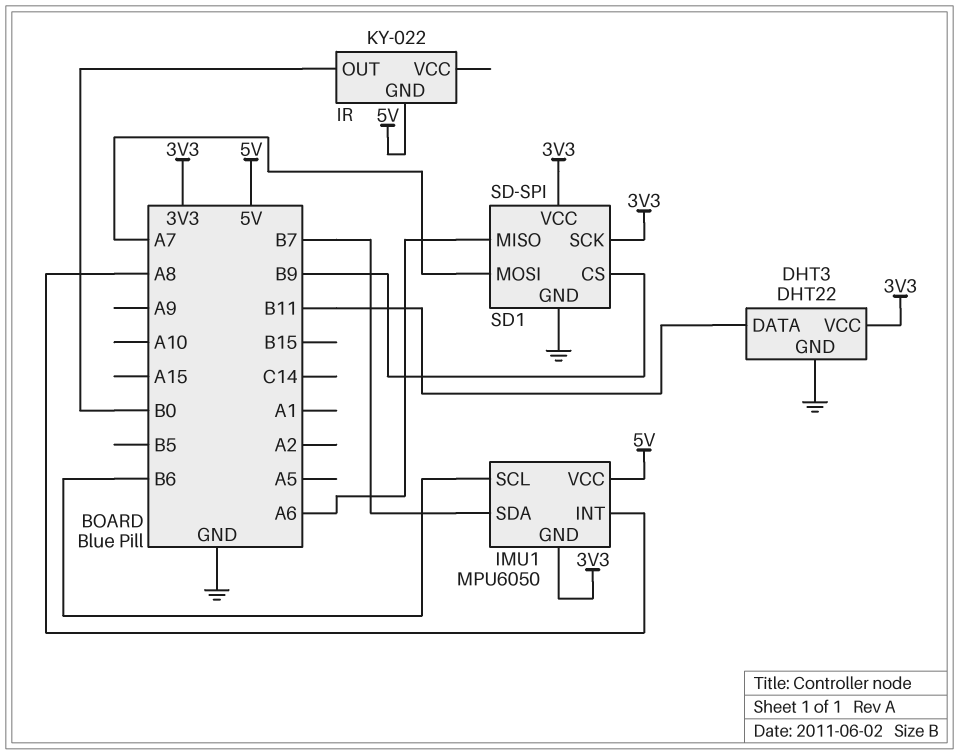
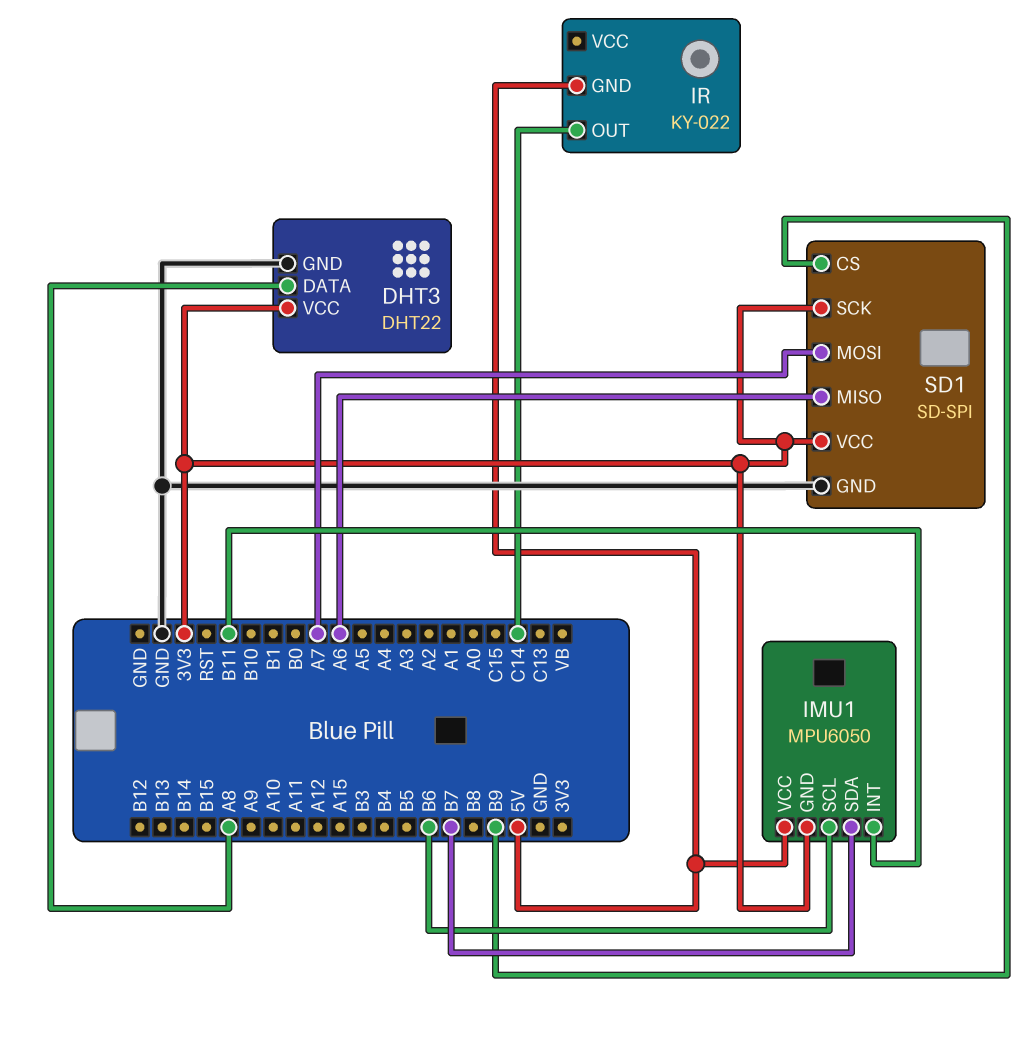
DHT3 pin DATA: B11 -> A8
IMU1 pin INT: A8 -> B11
IR pin OUT: B0 -> C14

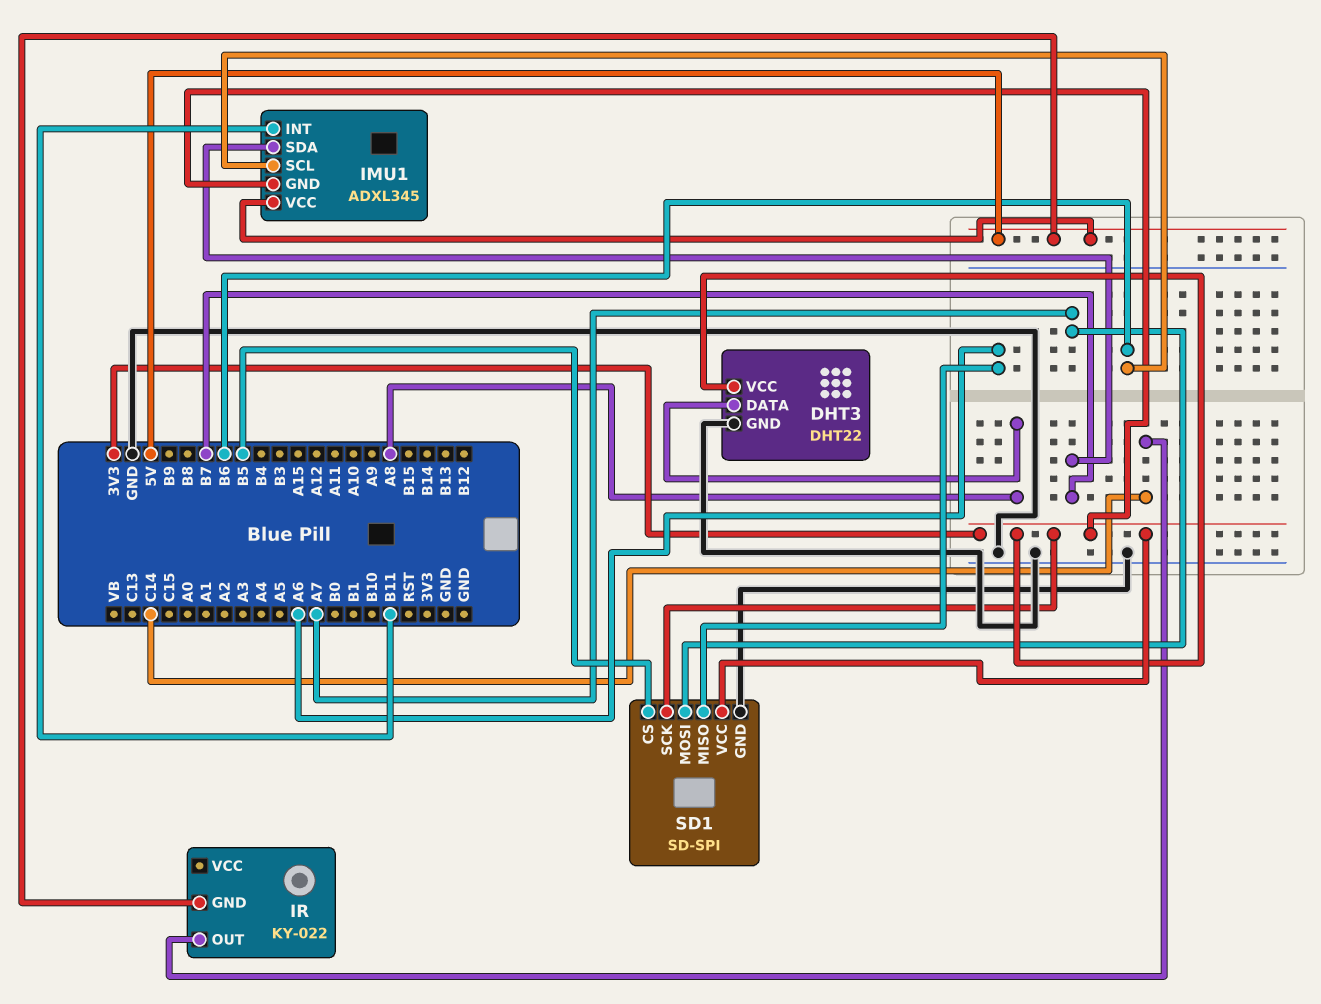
IMU1: MPU6050 -> ADXL345
SD1 pin CS: B9 -> B5

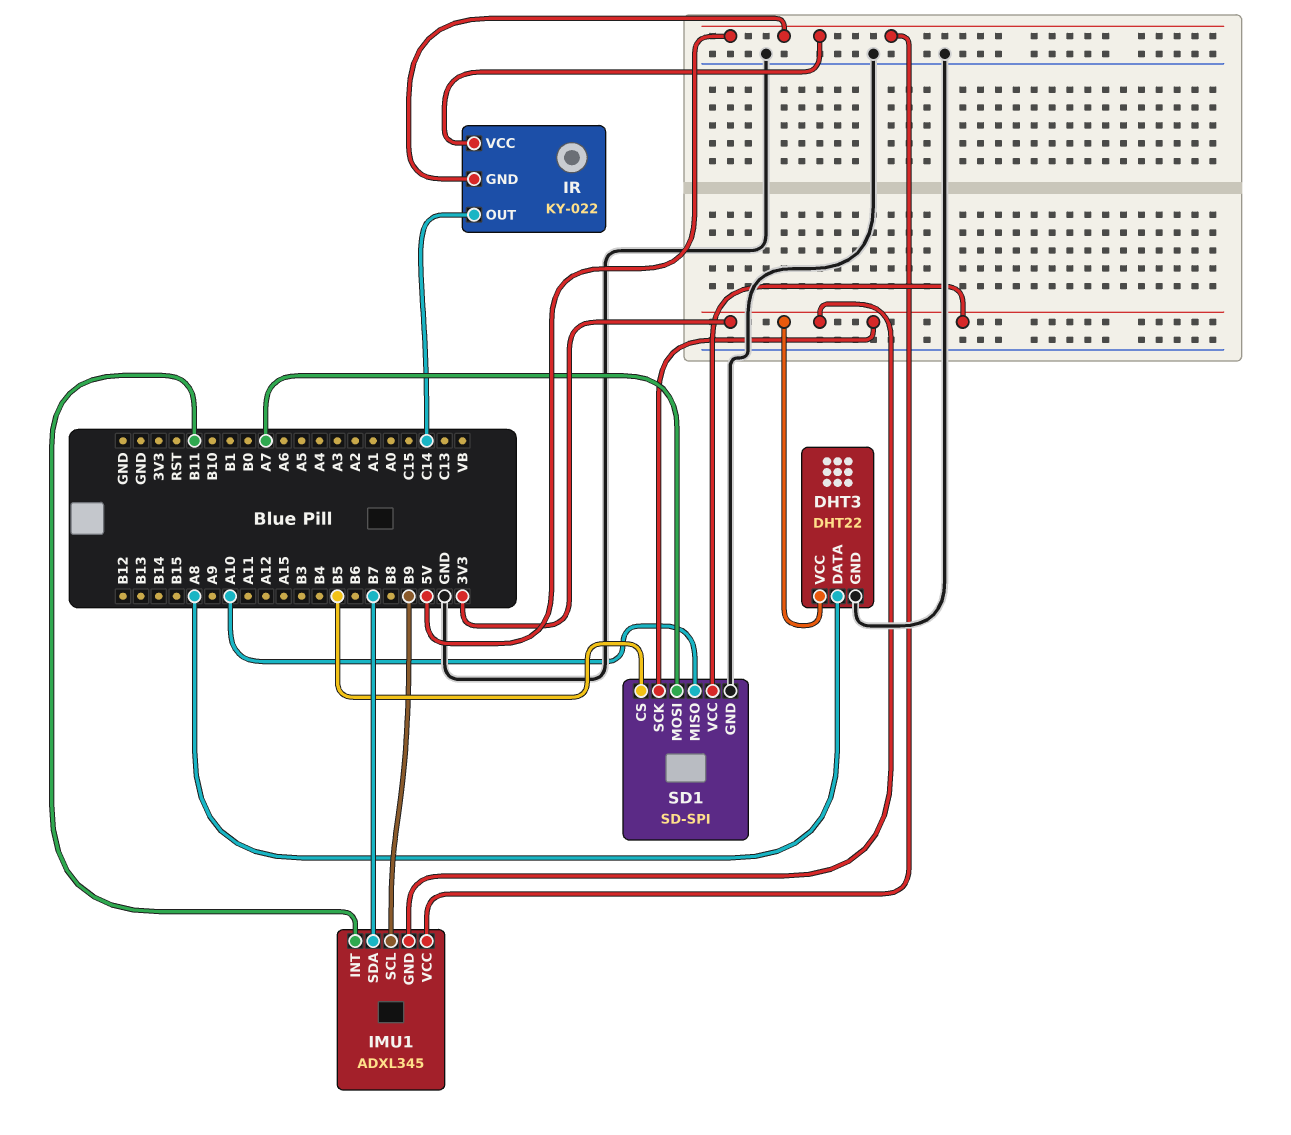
IMU1 pin SCL: B6 -> B9
IR pin VCC: none -> 5V
SD1 pin MISO: A6 -> A10

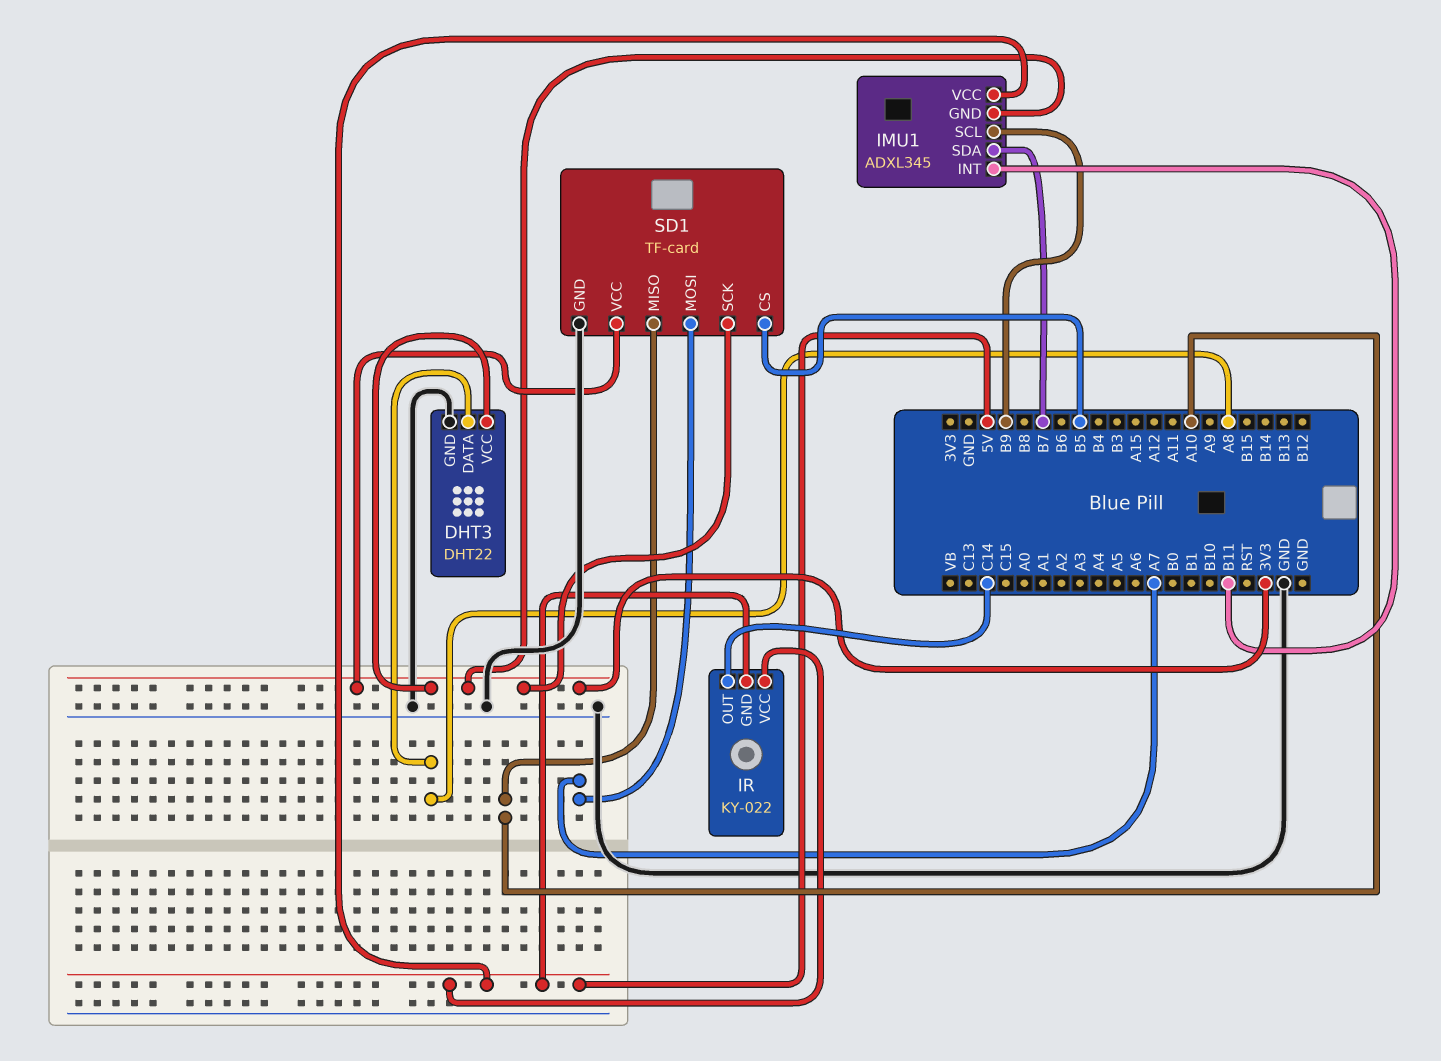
SD1: SD-SPI -> TF-card

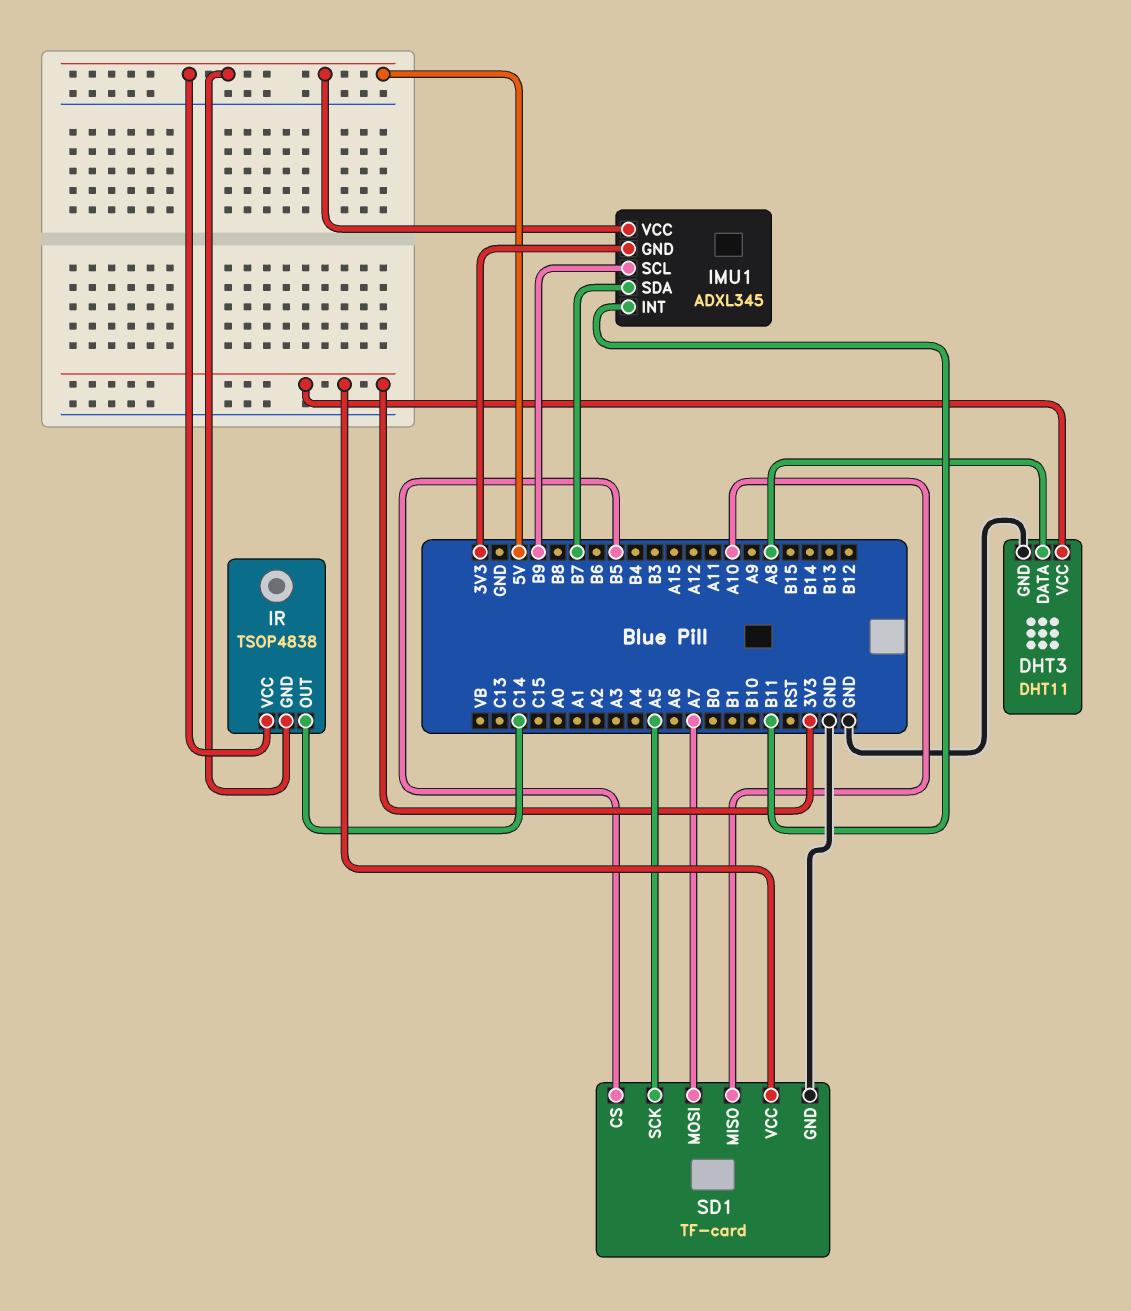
DHT3: DHT22 -> DHT11
IR: KY-022 -> TSOP4838
SD1 pin SCK: 3V3 -> A5

